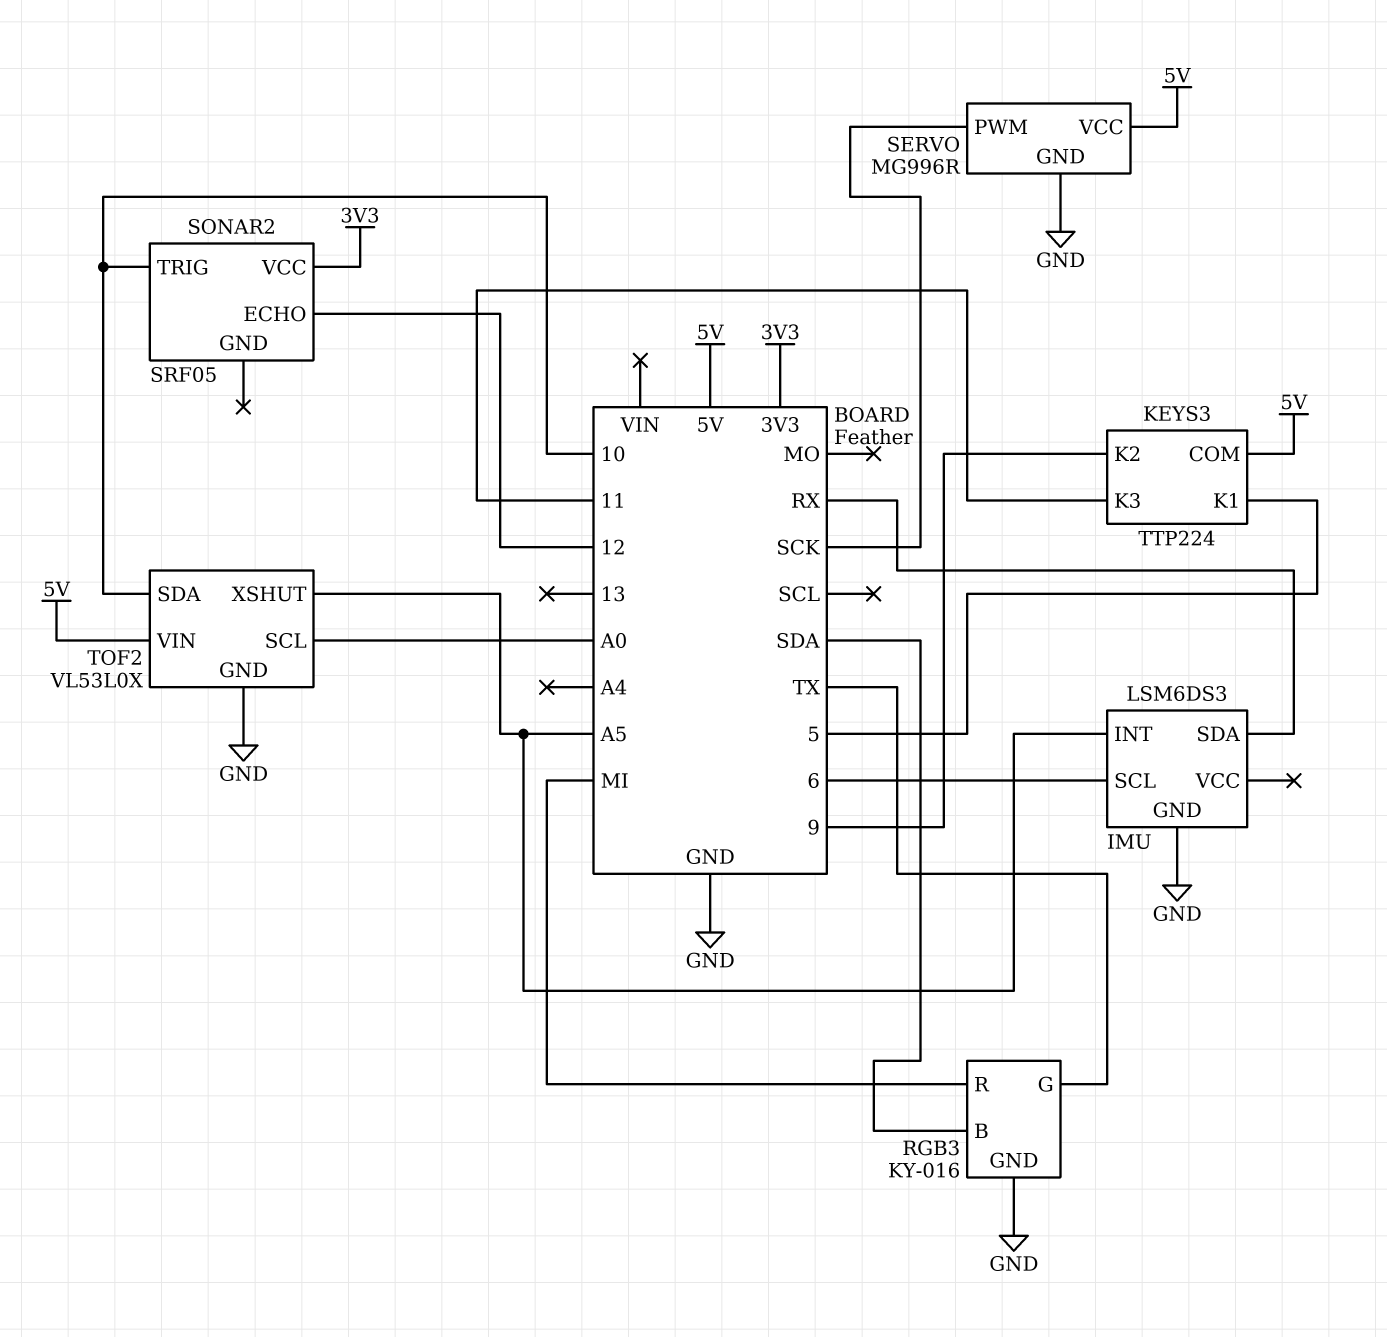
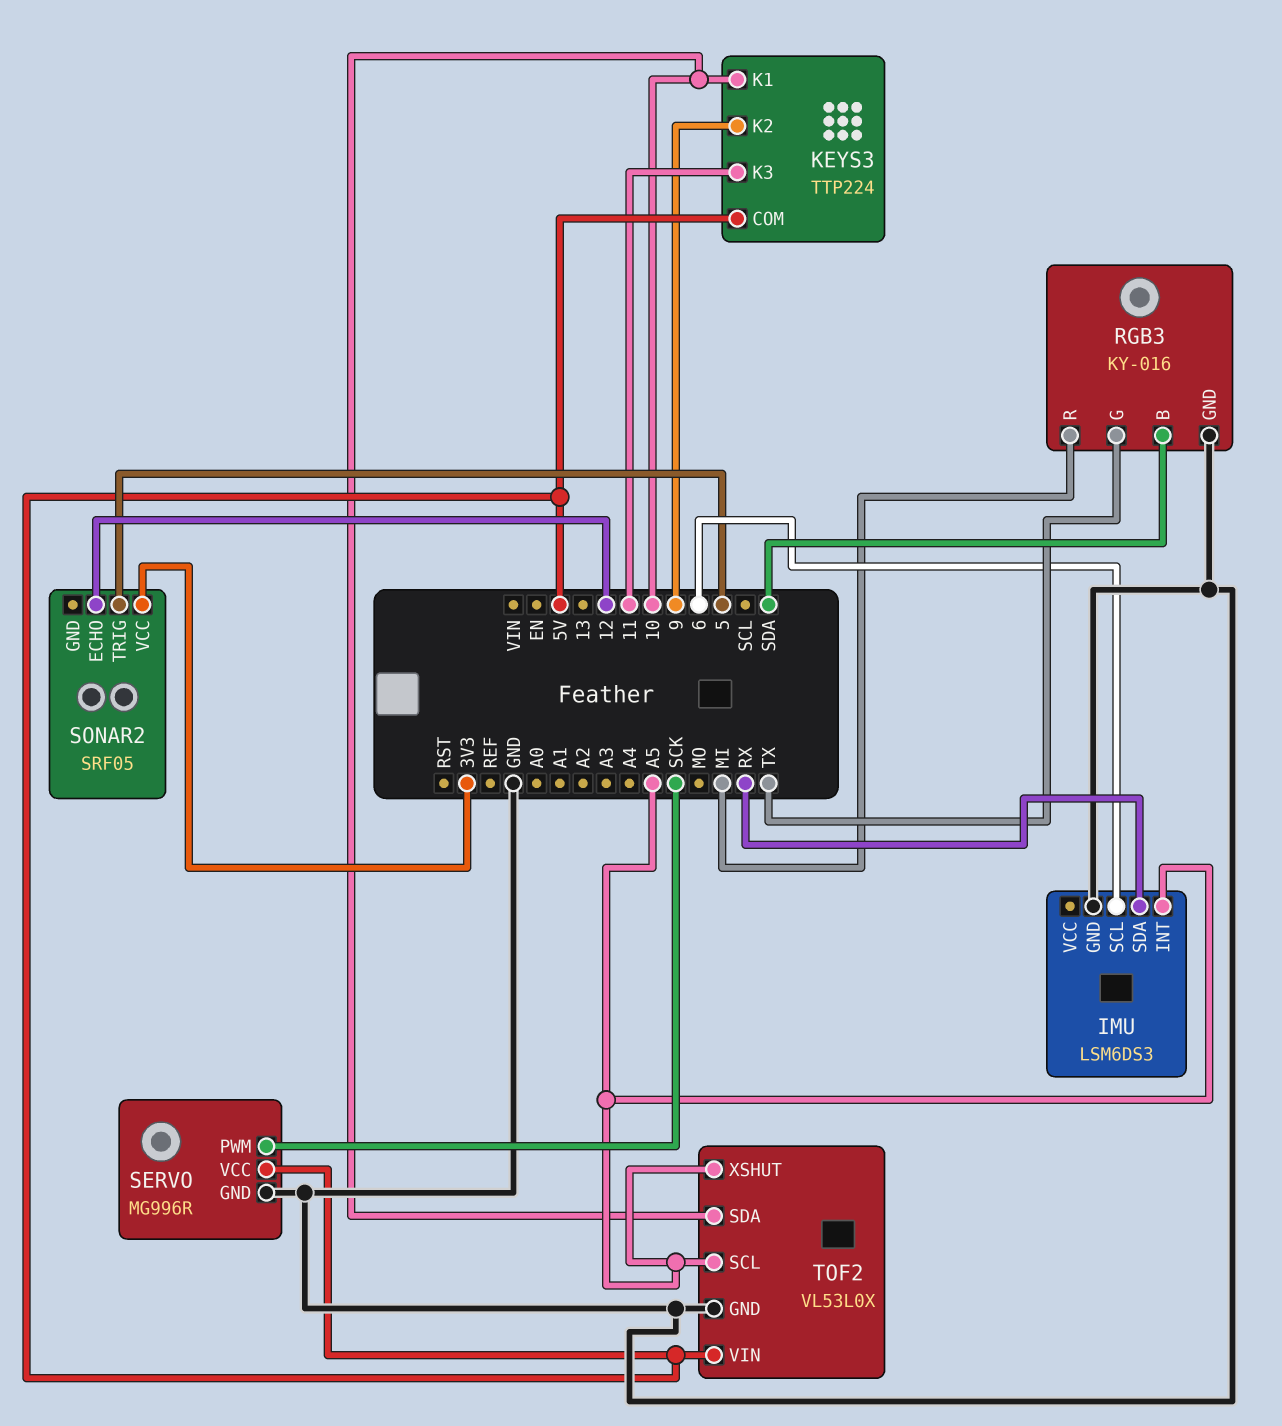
KEYS3 pin K1: 5 -> 10
SONAR2 pin TRIG: 10 -> 5
TOF2 pin SCL: A0 -> A5

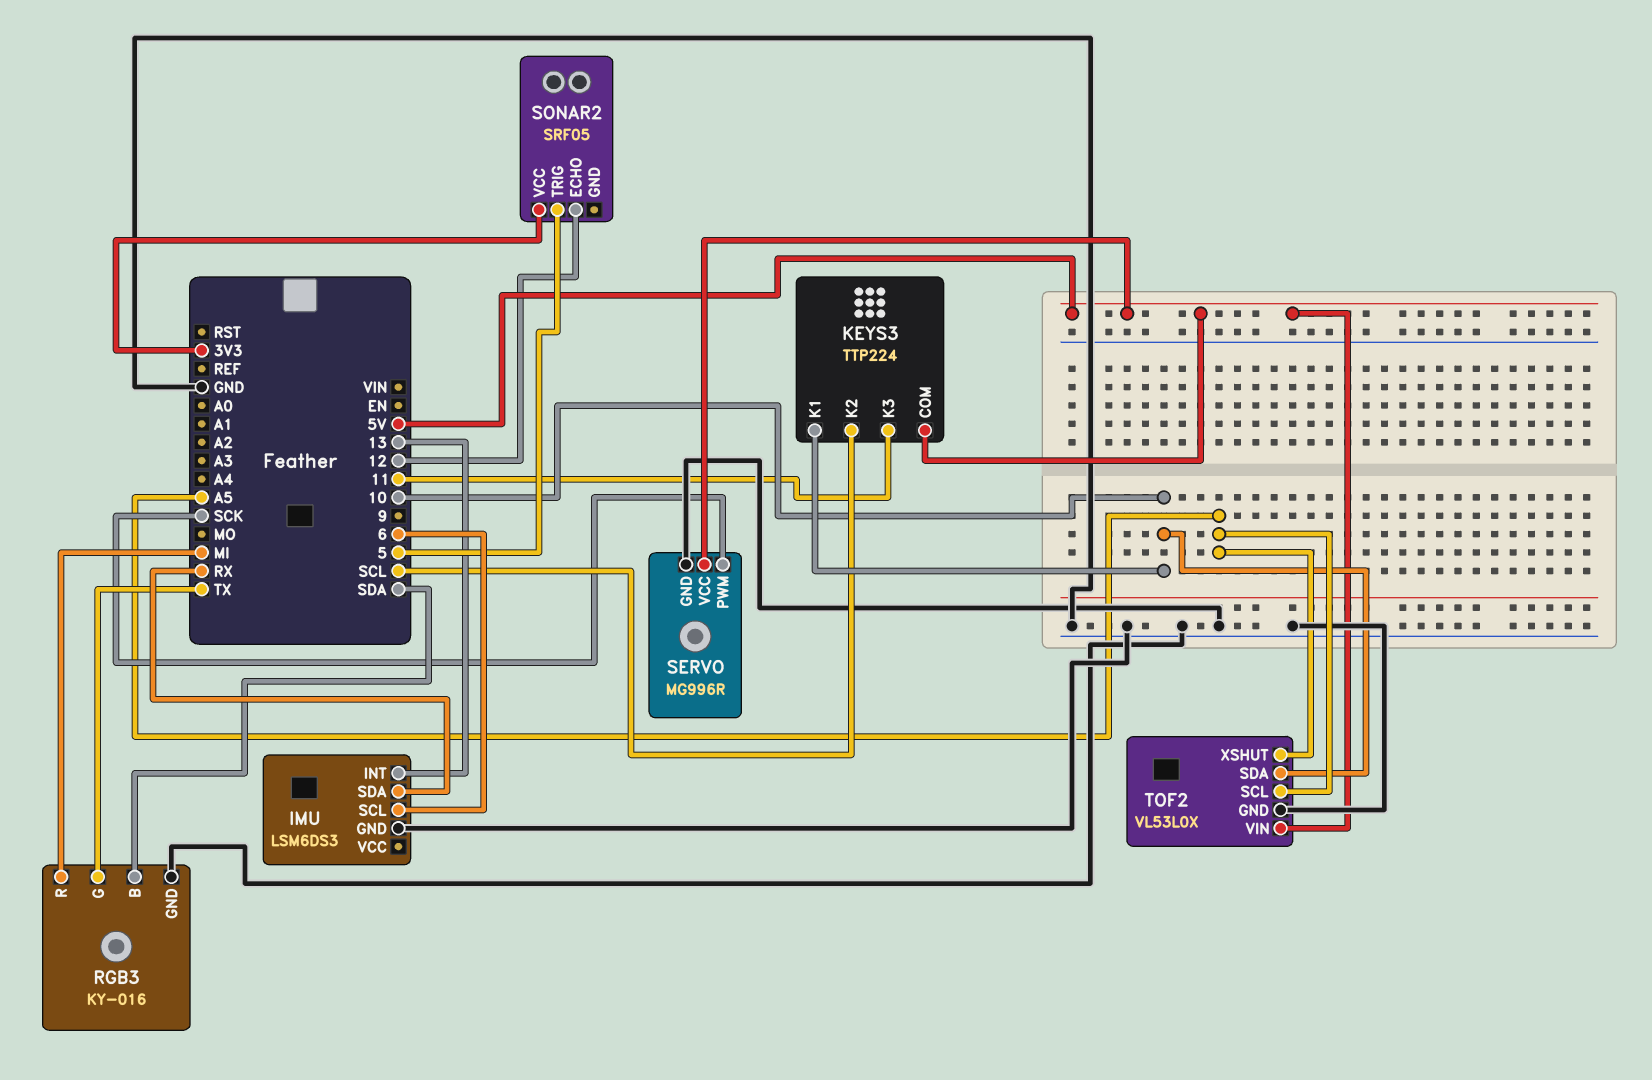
IMU pin INT: A5 -> 13
KEYS3 pin K2: 9 -> SCL

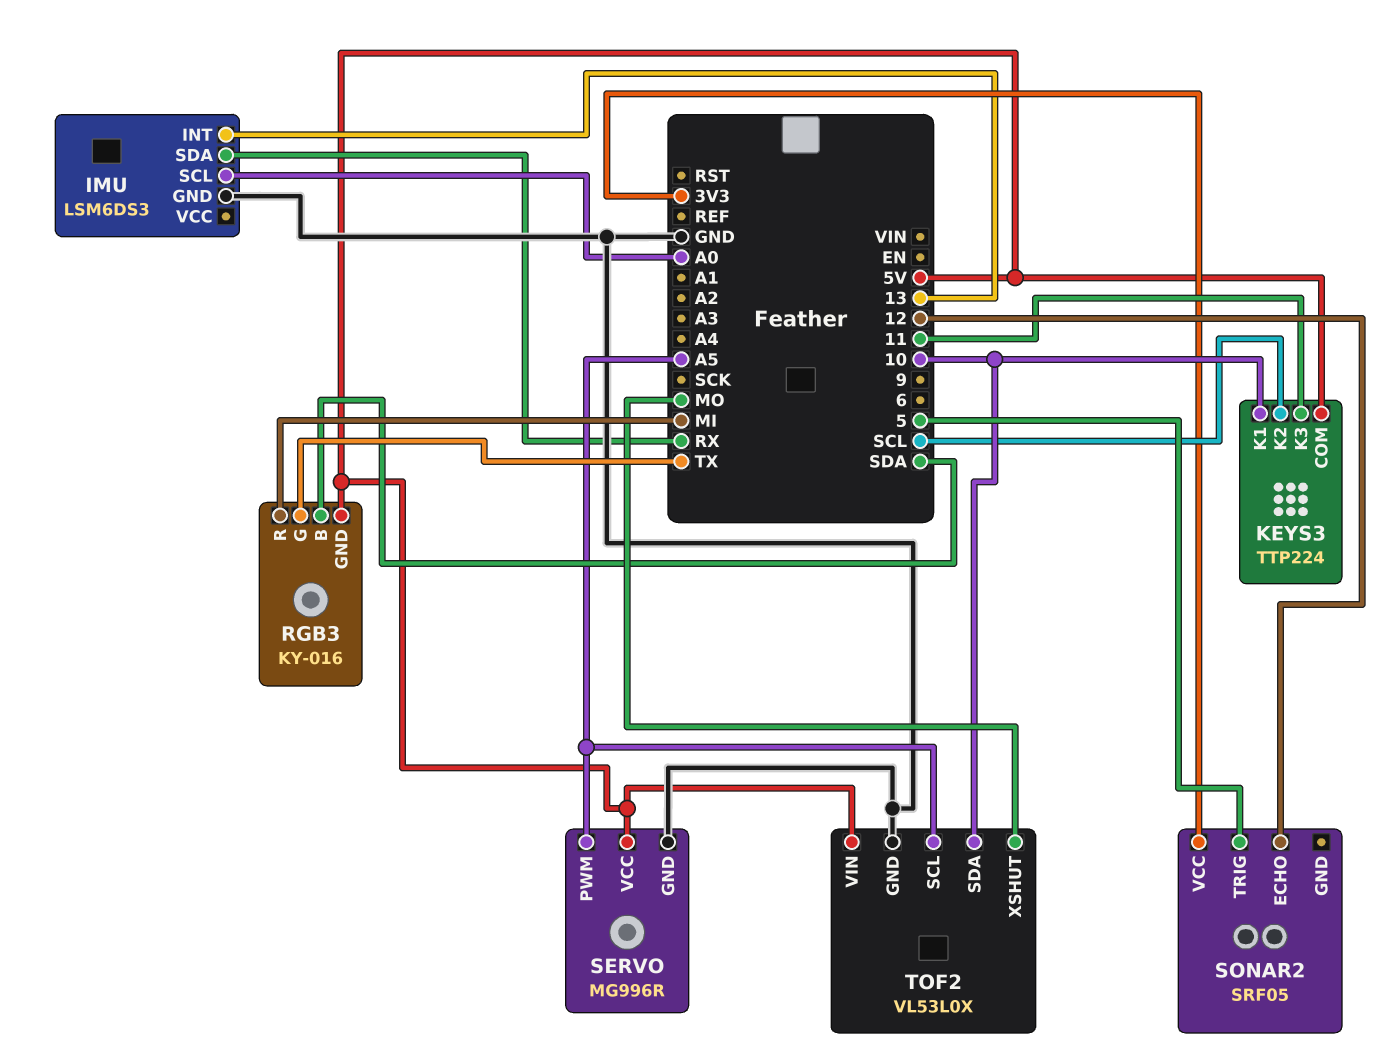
IMU pin SCL: 6 -> A0
RGB3 pin GND: GND -> 5V
SERVO pin PWM: SCK -> A5
TOF2 pin XSHUT: A5 -> MO

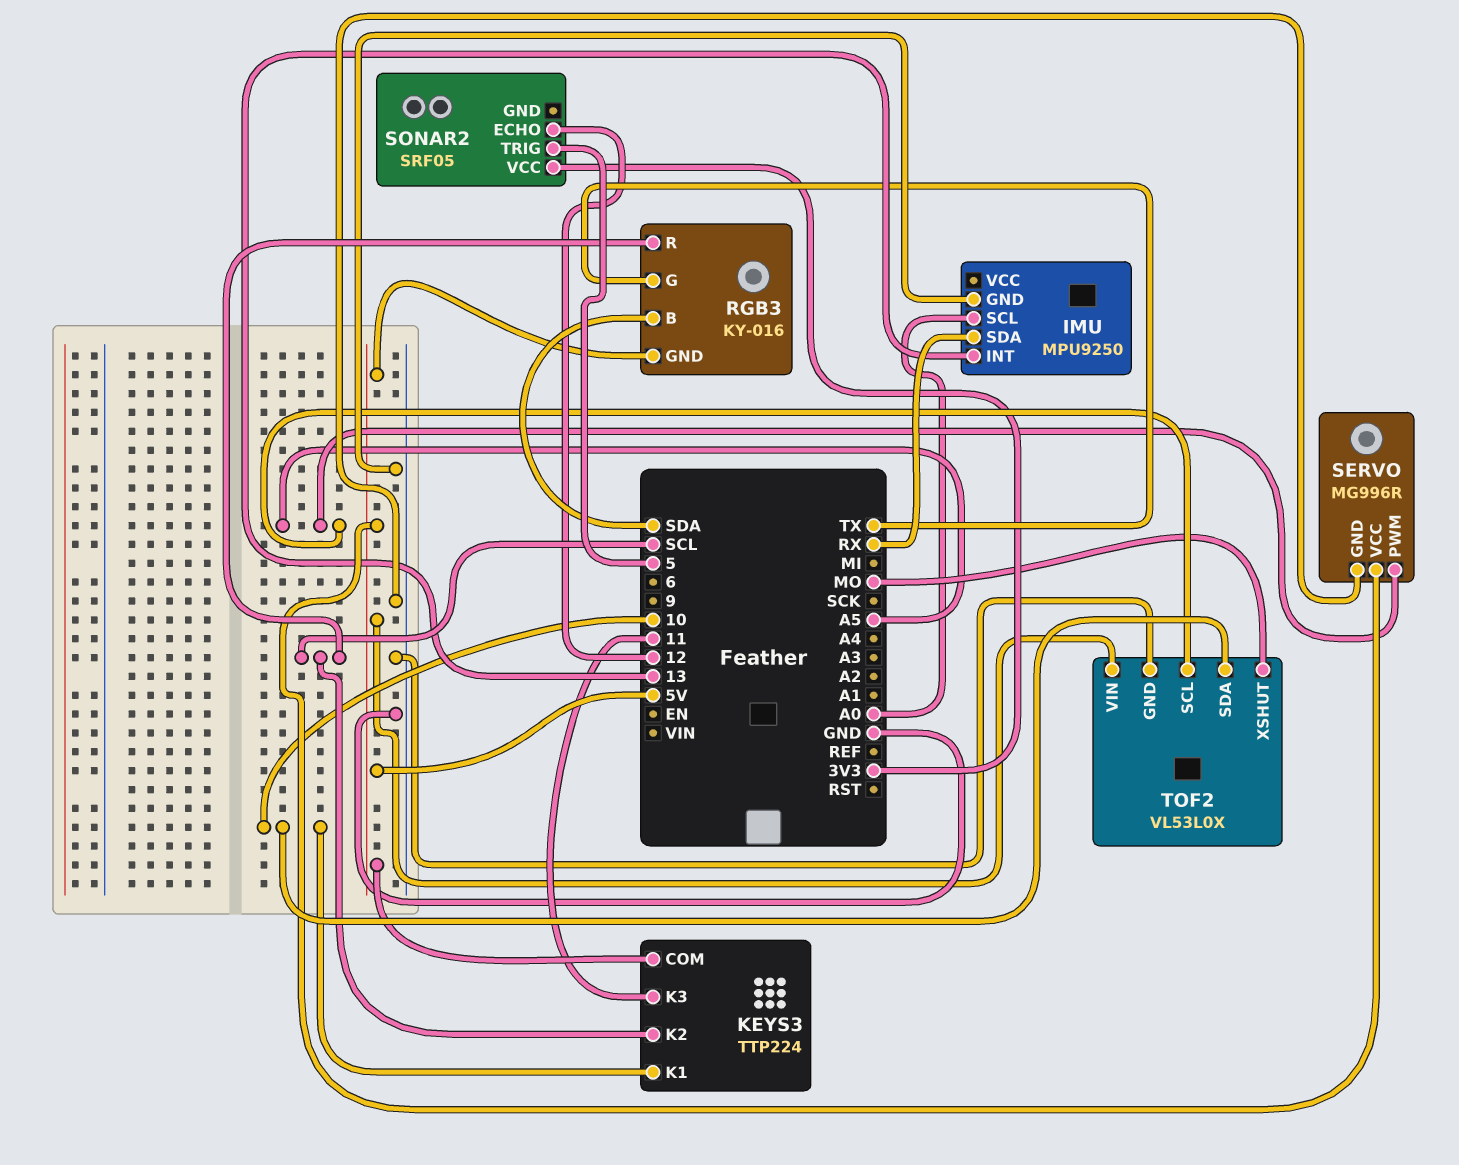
IMU: LSM6DS3 -> MPU9250
RGB3 pin R: MI -> SCL

